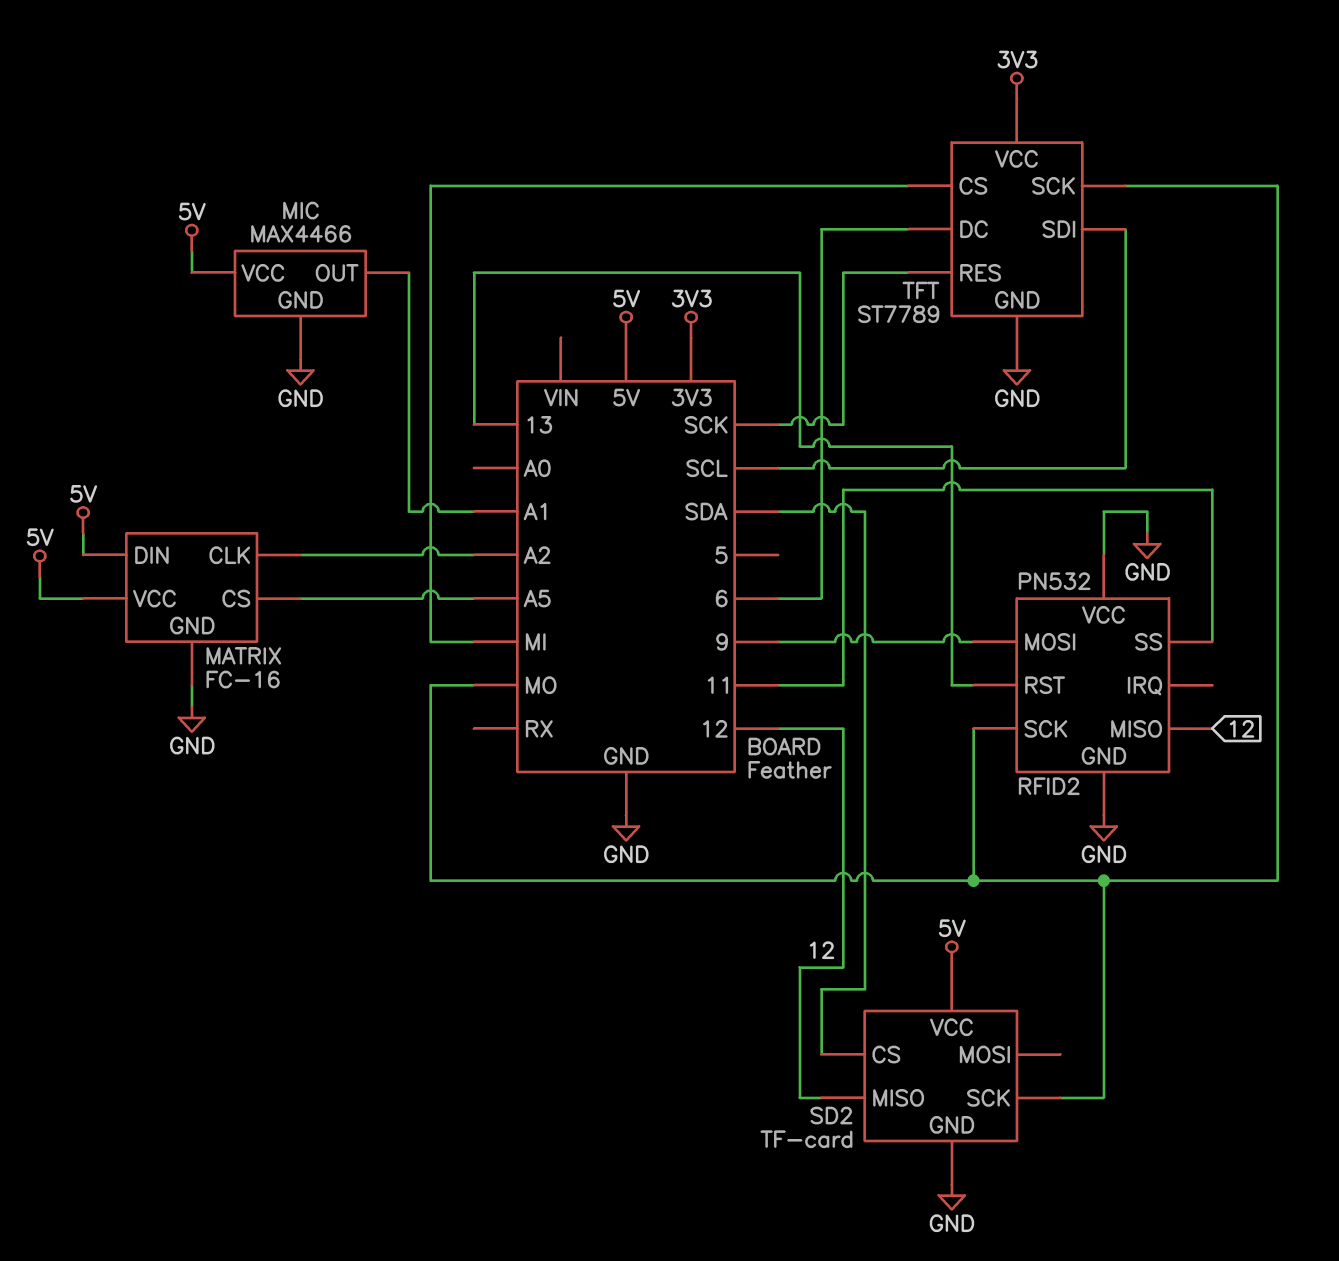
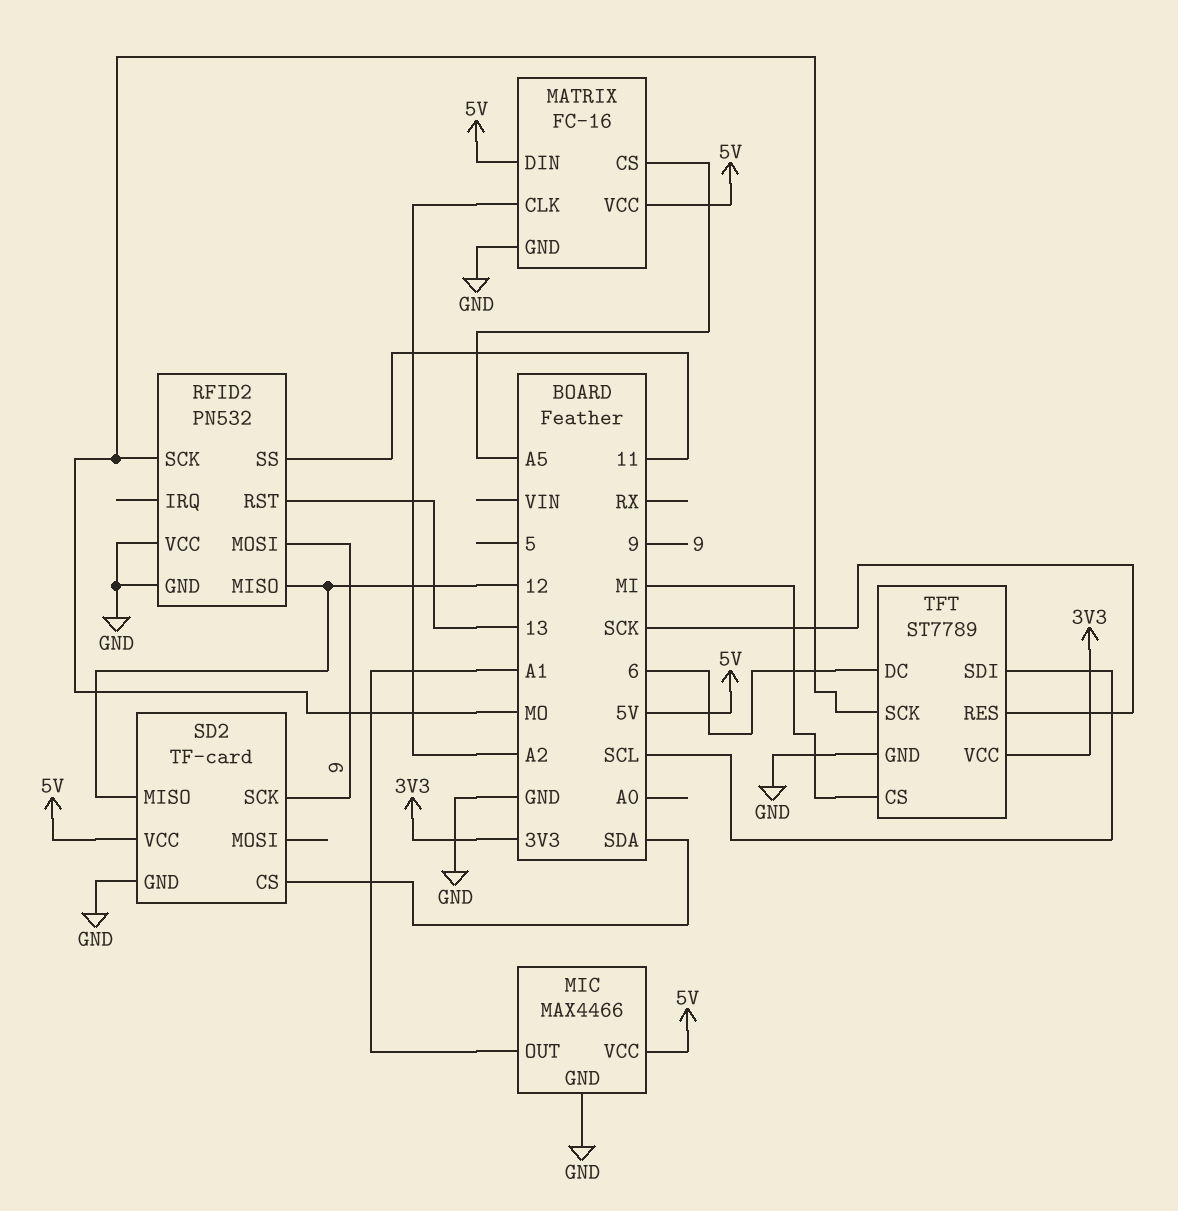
SD2 pin SCK: MO -> 9

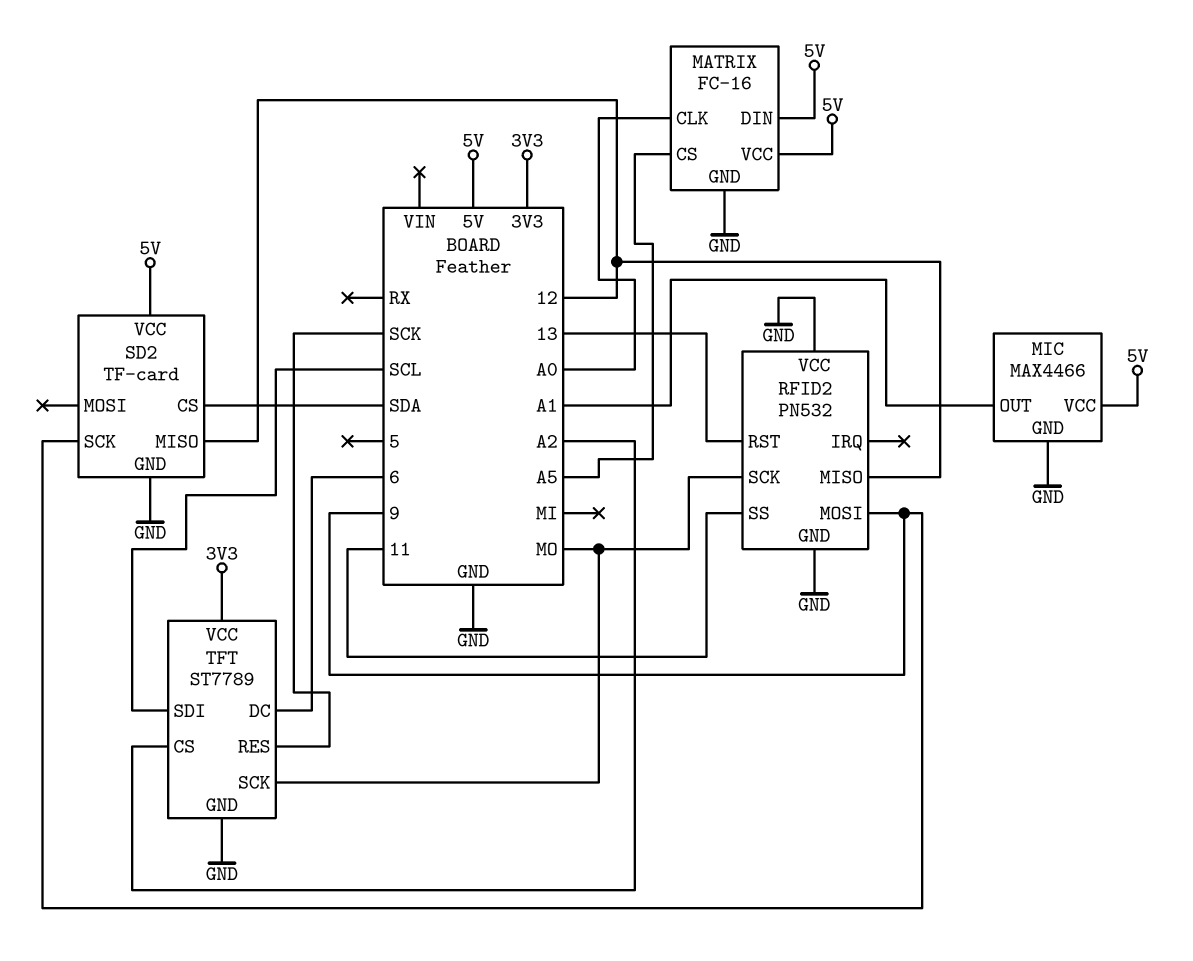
MATRIX pin CLK: A2 -> A0
TFT pin CS: MI -> A2

